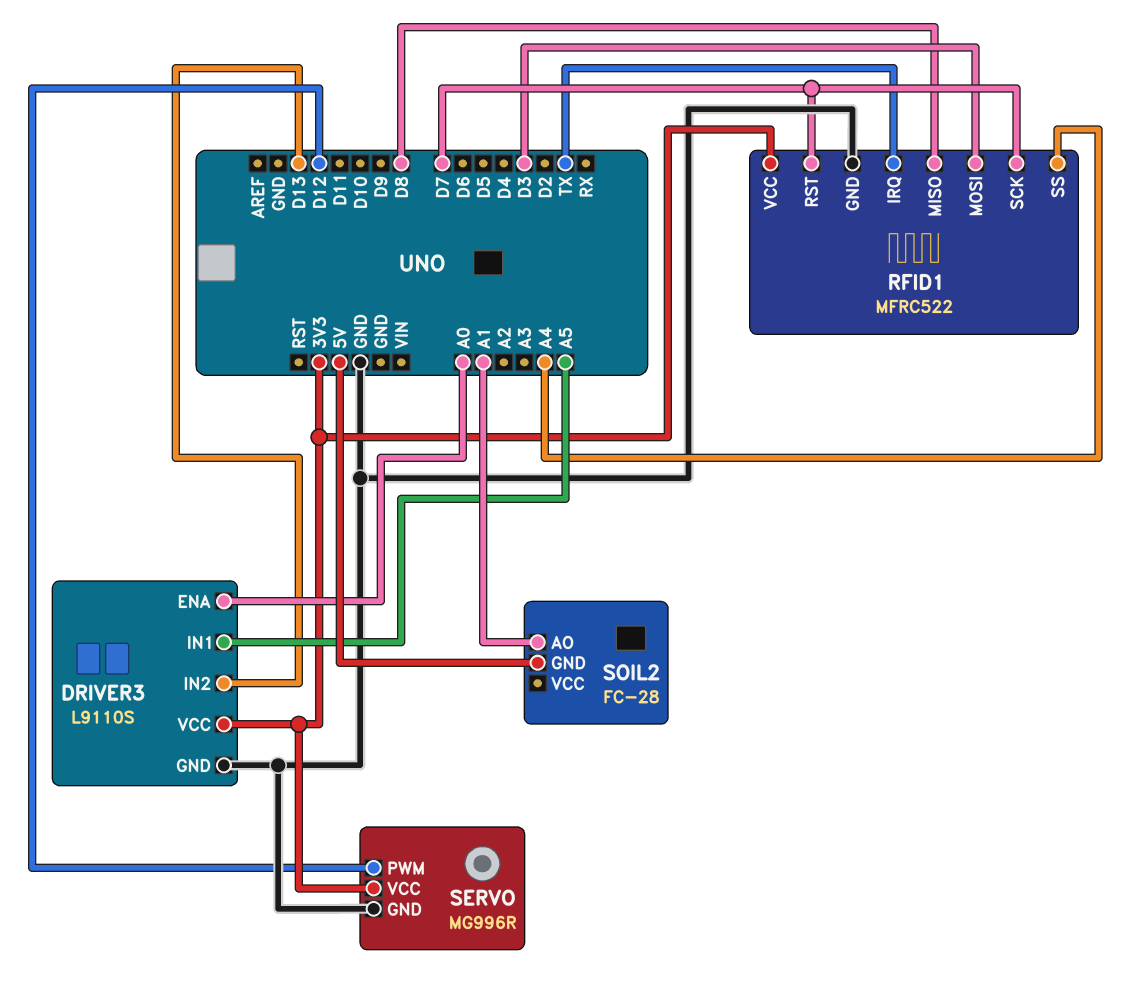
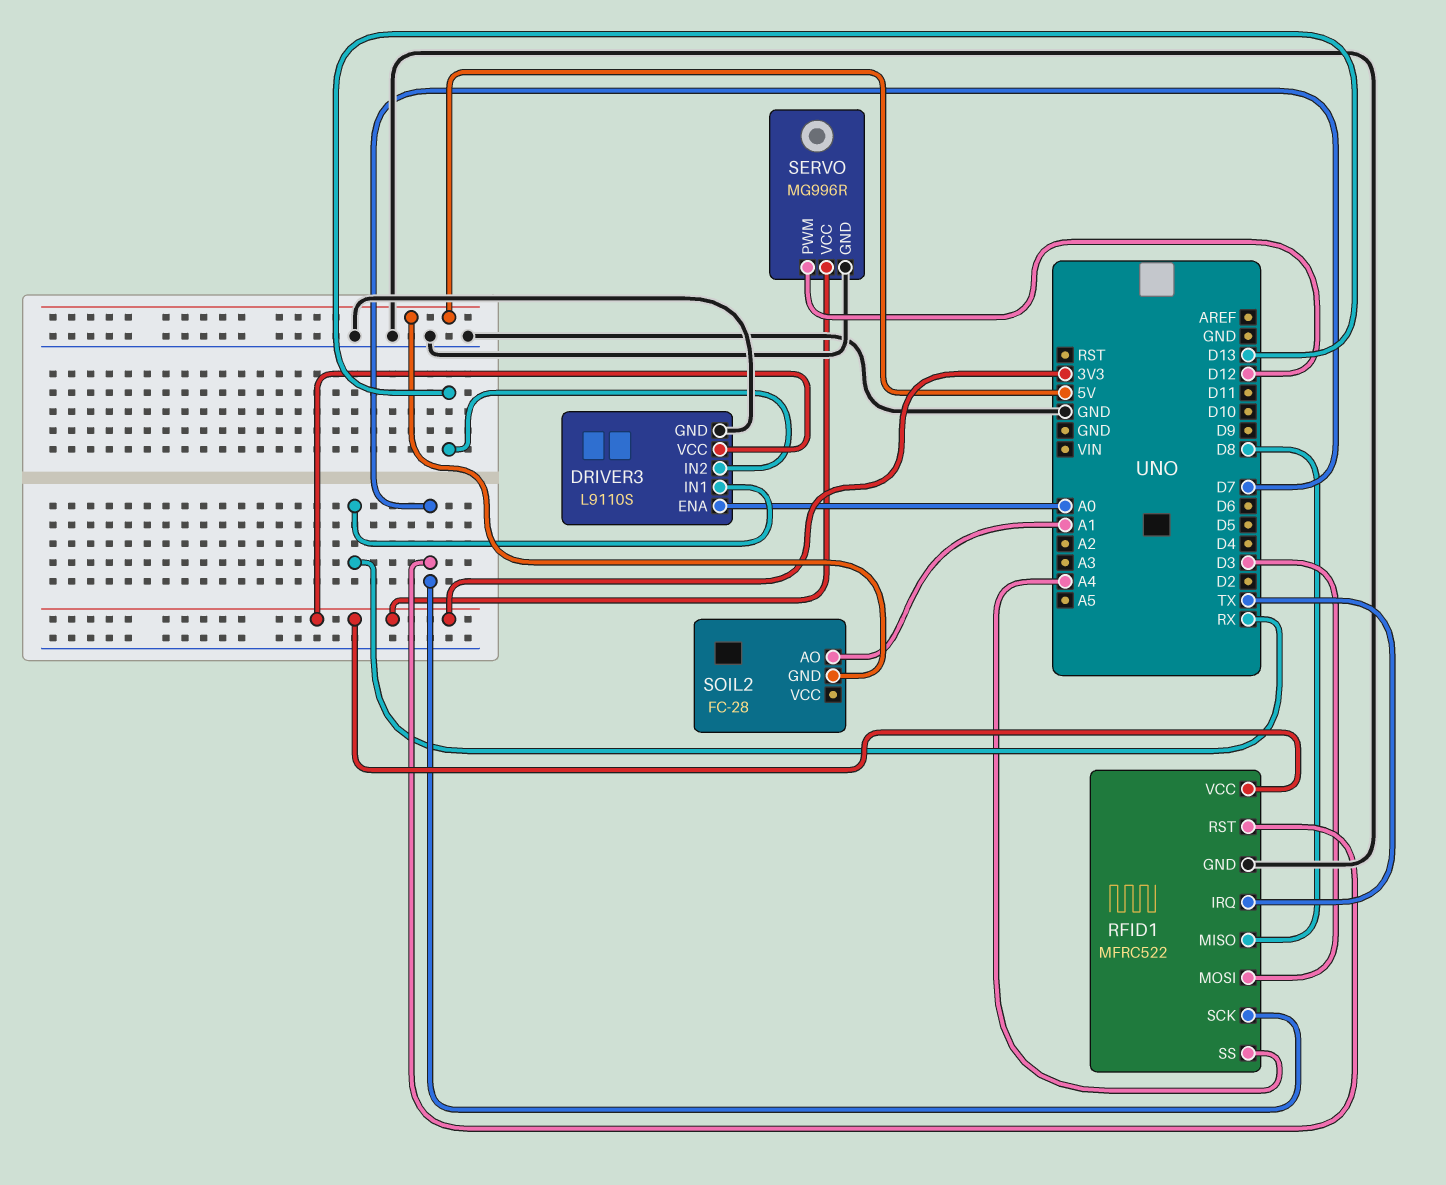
DRIVER3 pin IN1: A5 -> RX

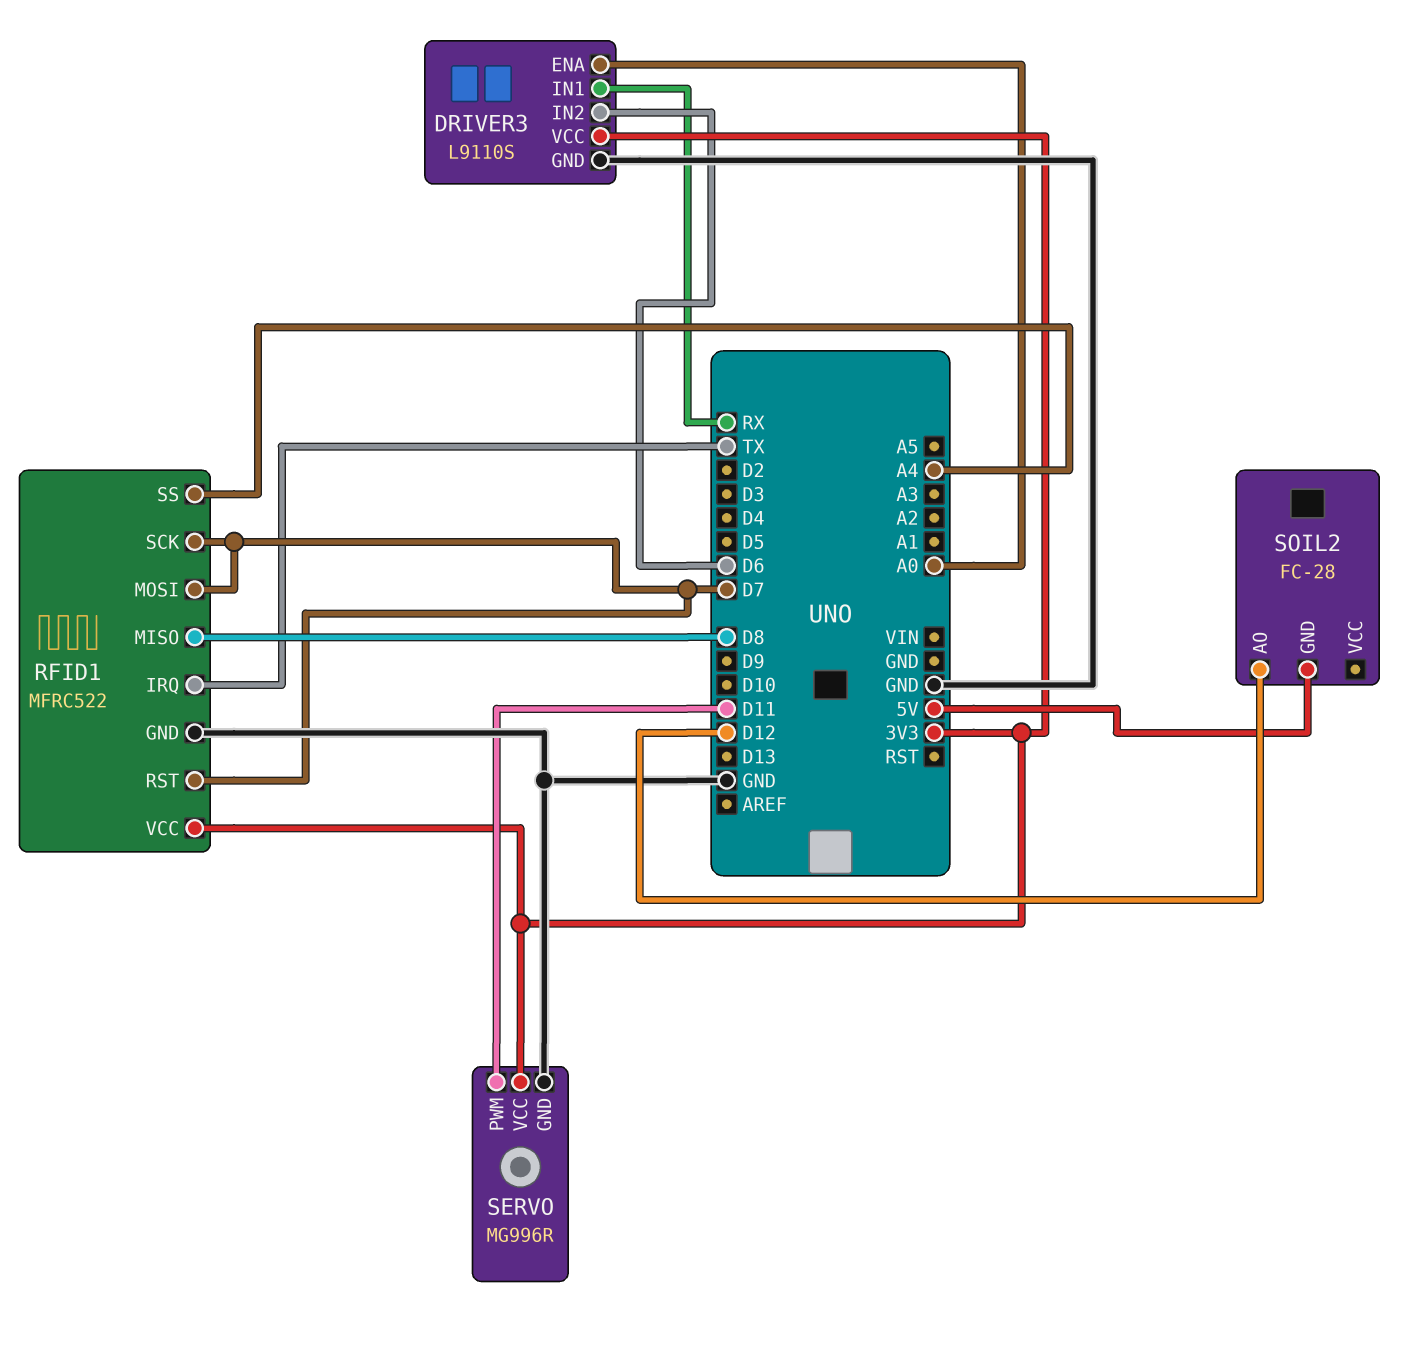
DRIVER3 pin IN2: D13 -> D6
RFID1 pin MOSI: D3 -> D7
SERVO pin PWM: D12 -> D11
SOIL2 pin AO: A1 -> D12

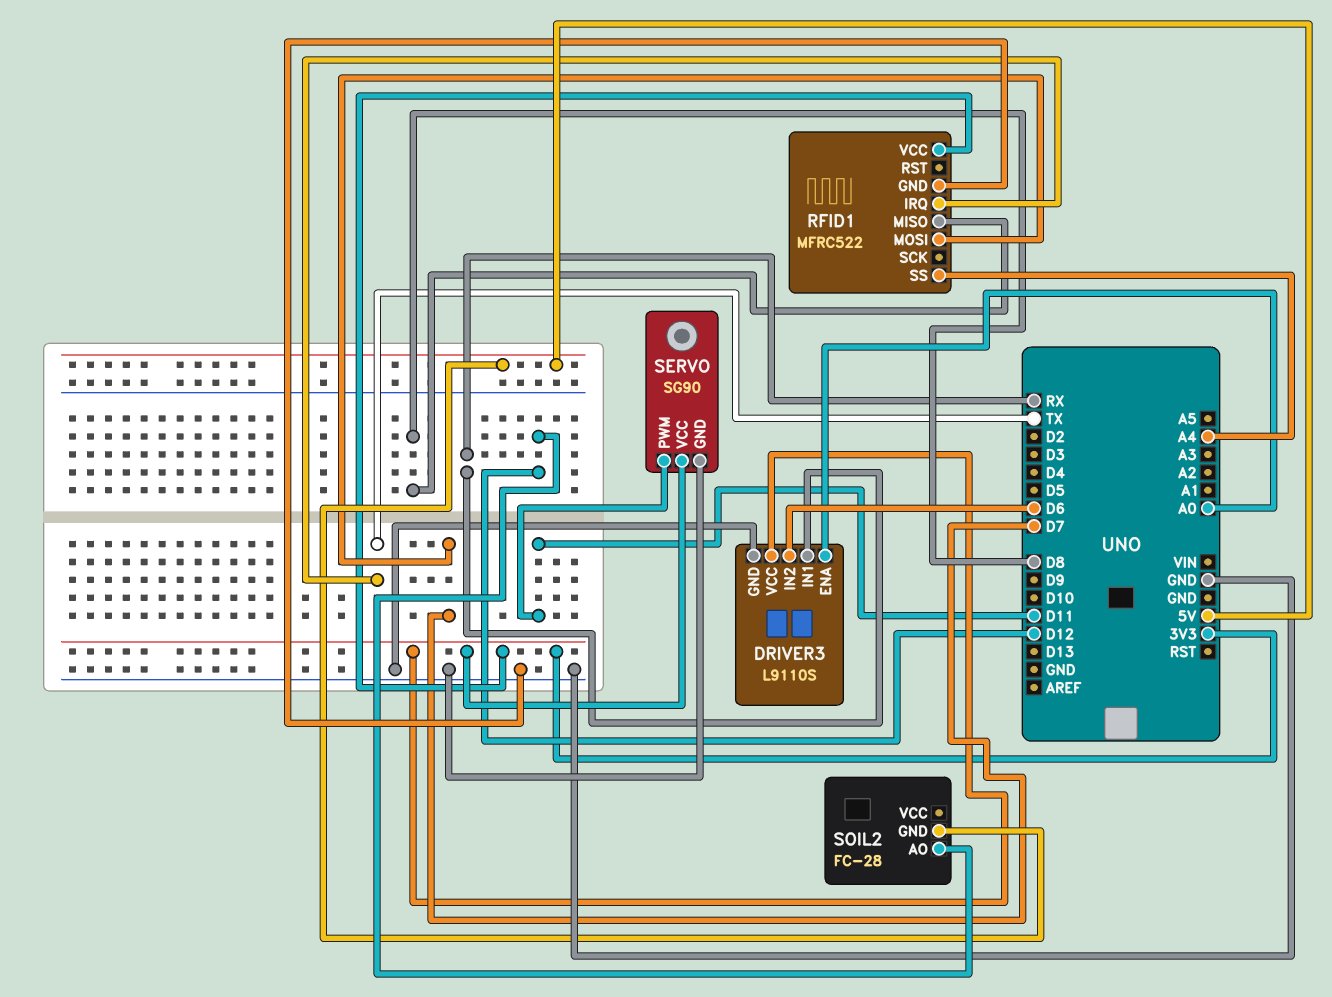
RFID1 pin RST: D7 -> none
RFID1 pin SCK: D7 -> none
SERVO: MG996R -> SG90

